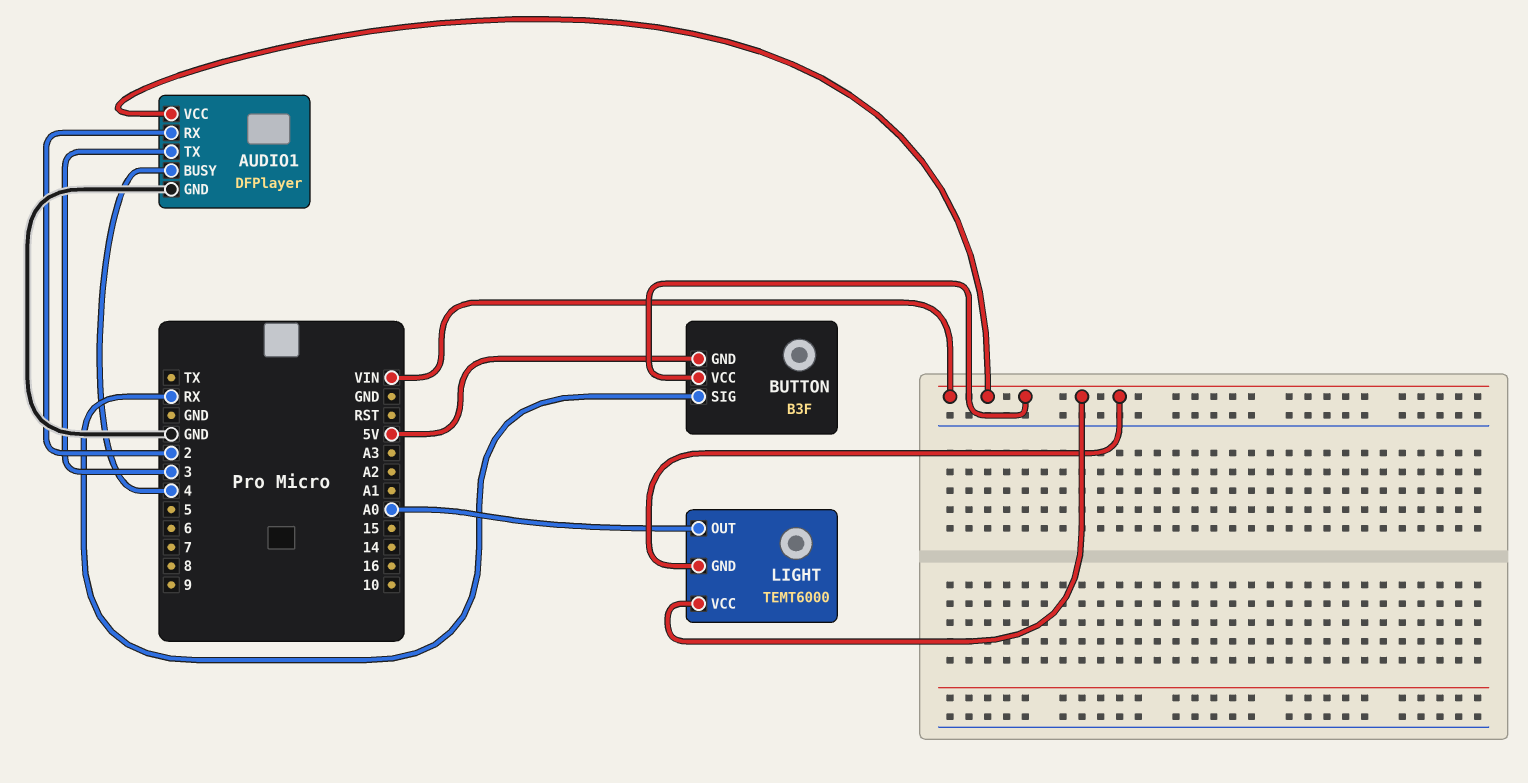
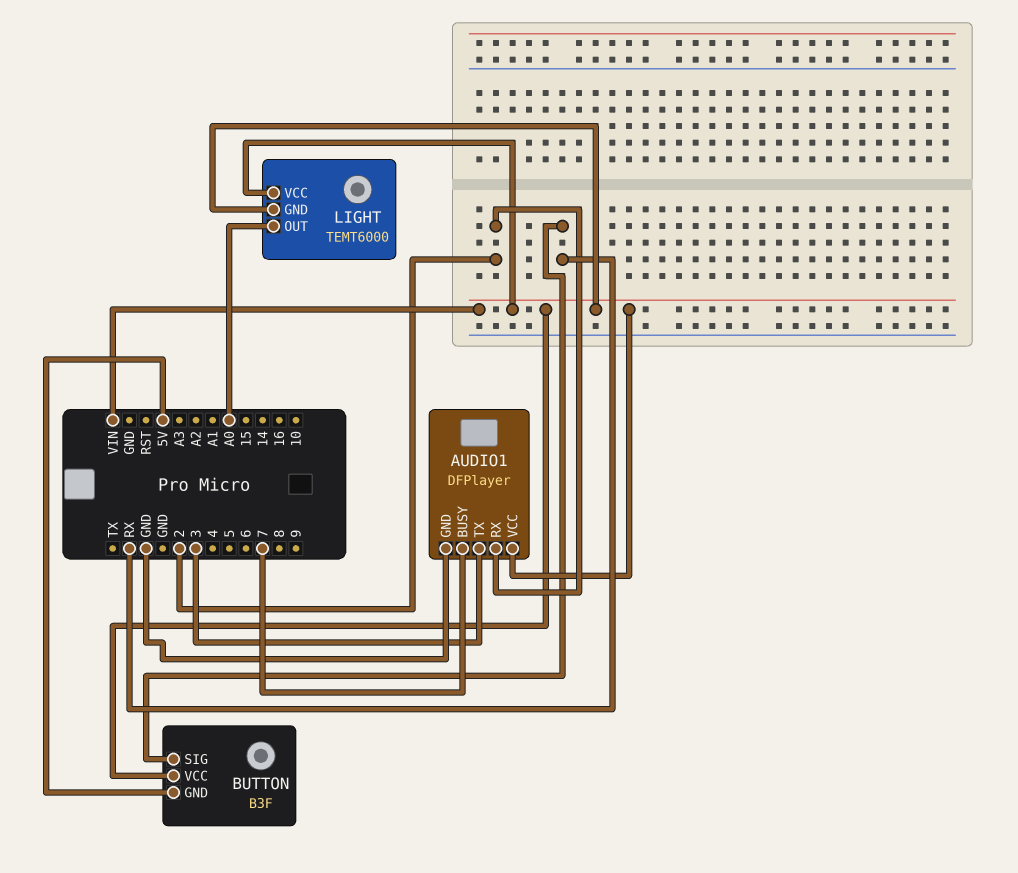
AUDIO1 pin BUSY: 4 -> 7

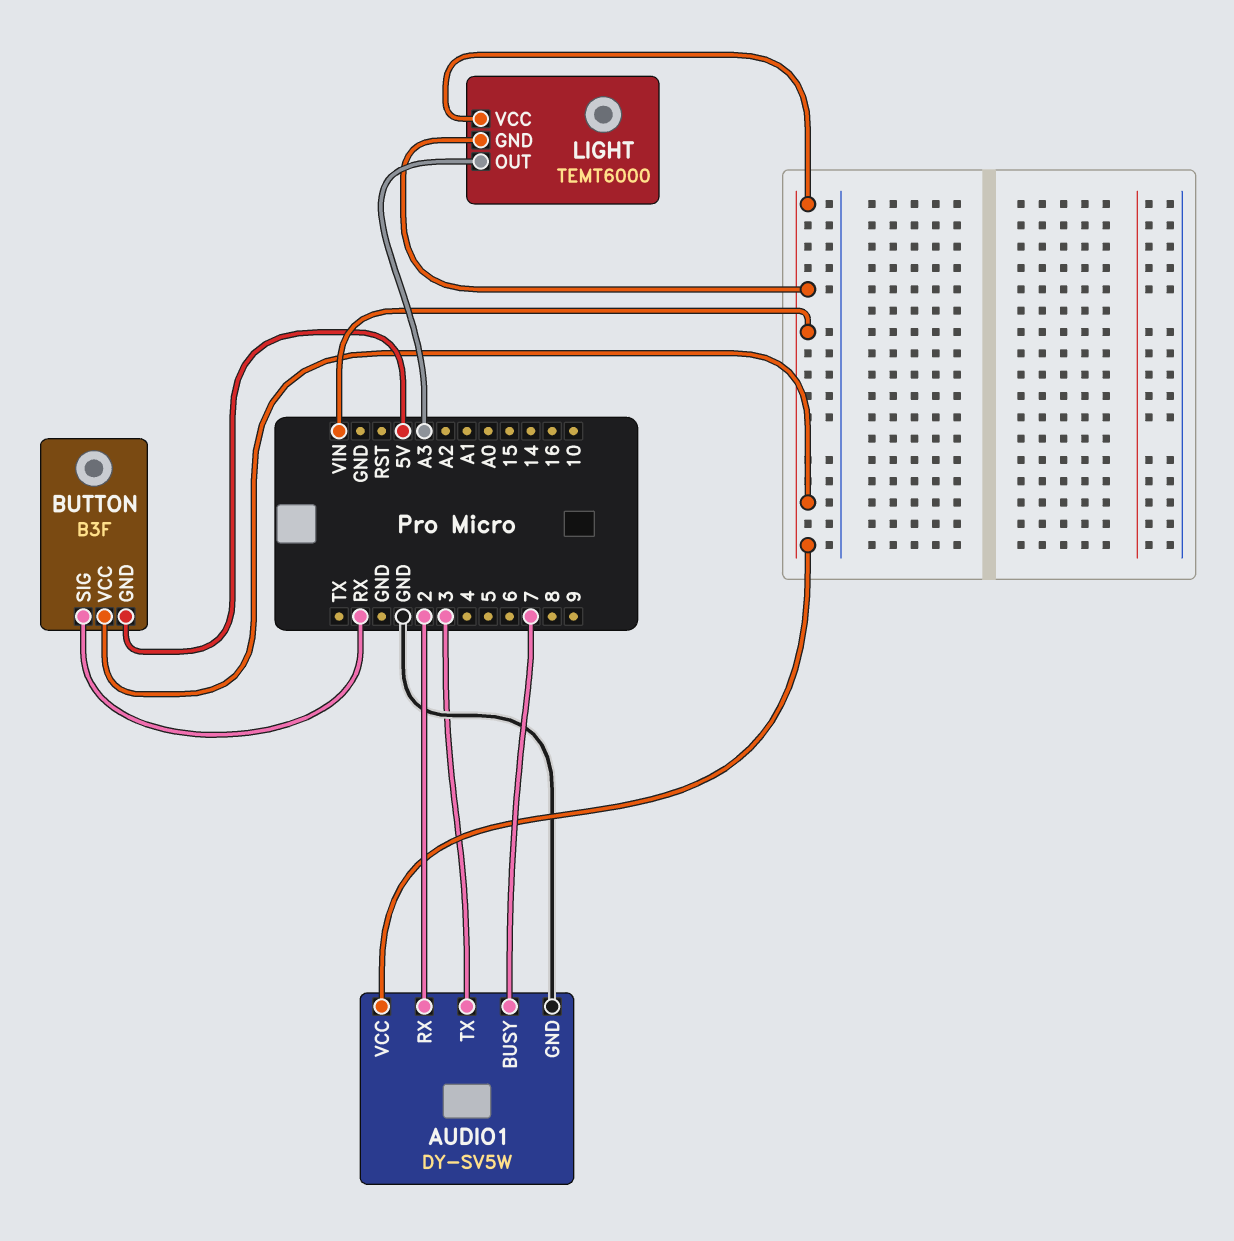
AUDIO1: DFPlayer -> DY-SV5W
LIGHT pin OUT: A0 -> A3

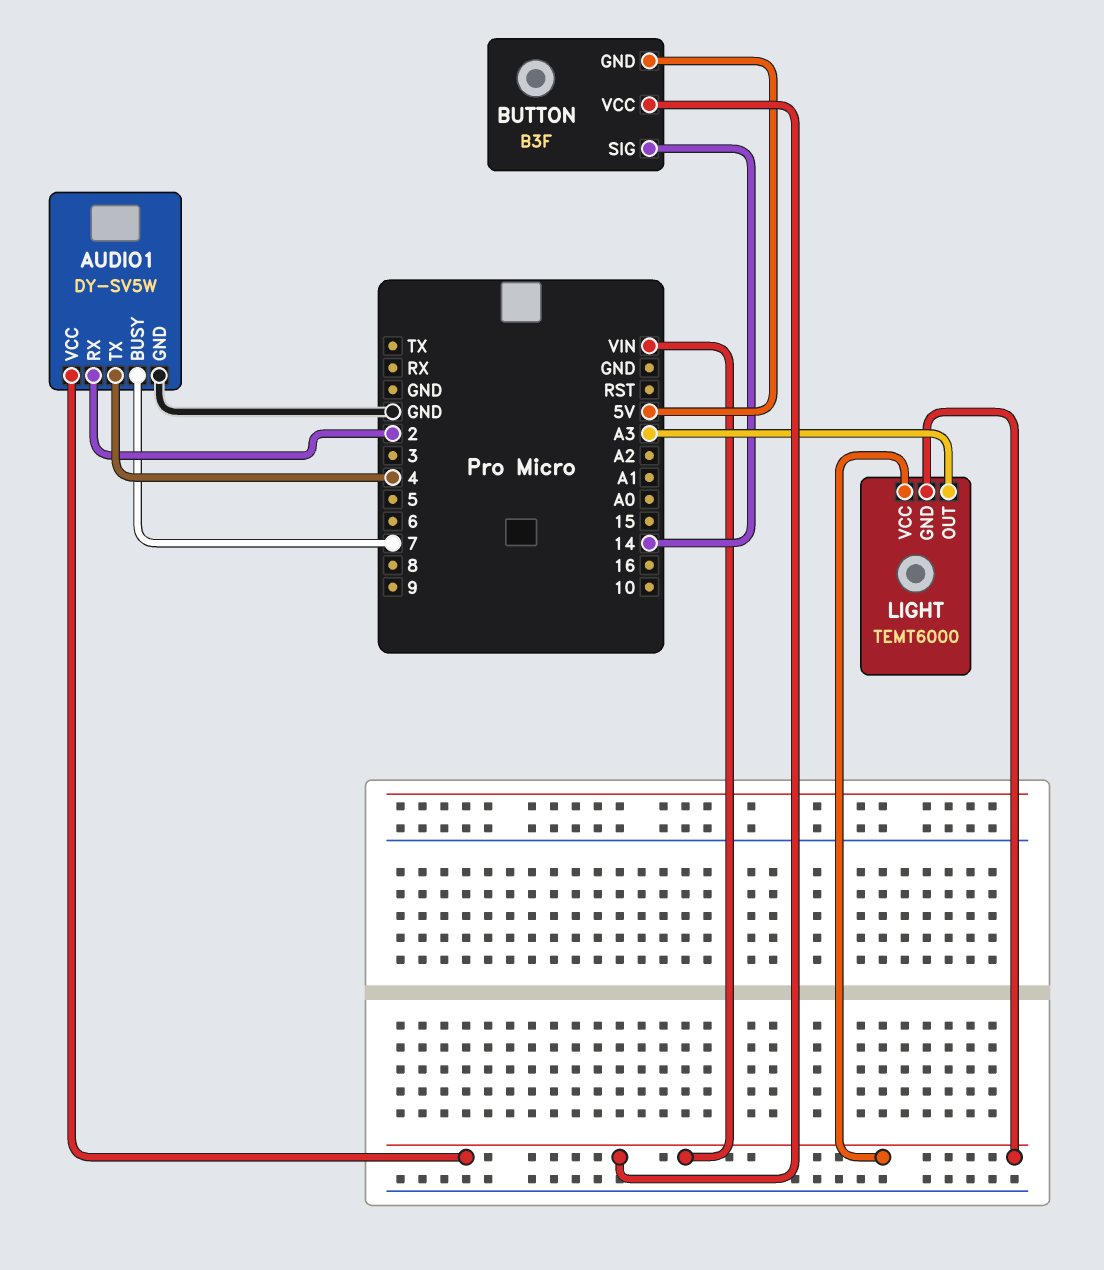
AUDIO1 pin TX: 3 -> 4
BUTTON pin SIG: RX -> 14

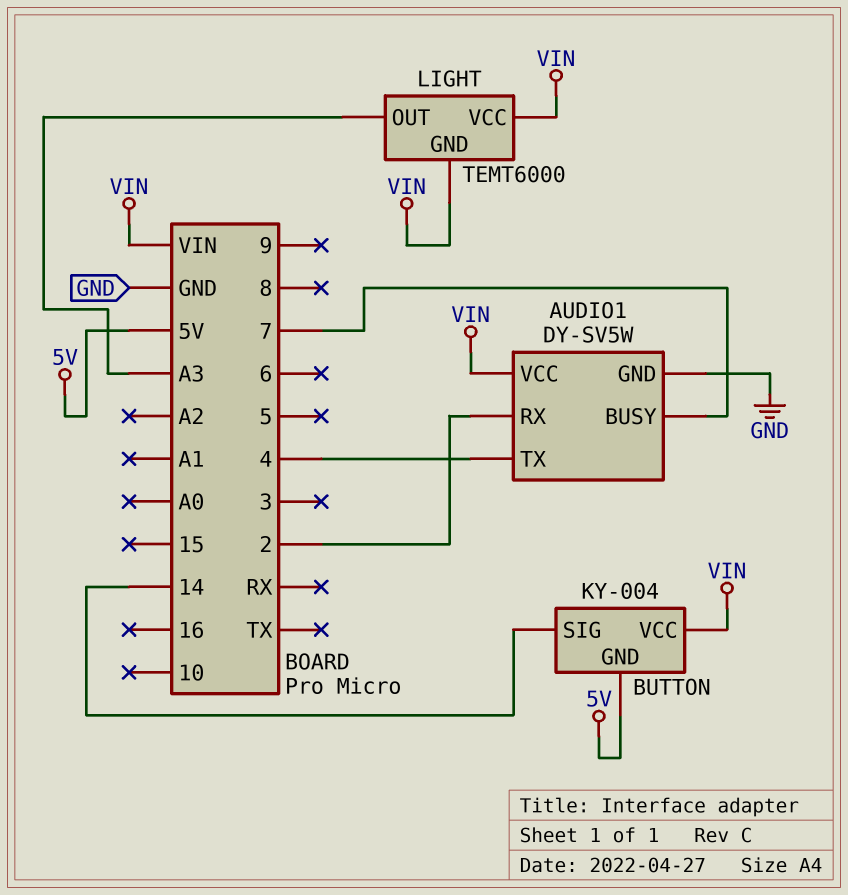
BUTTON: B3F -> KY-004

